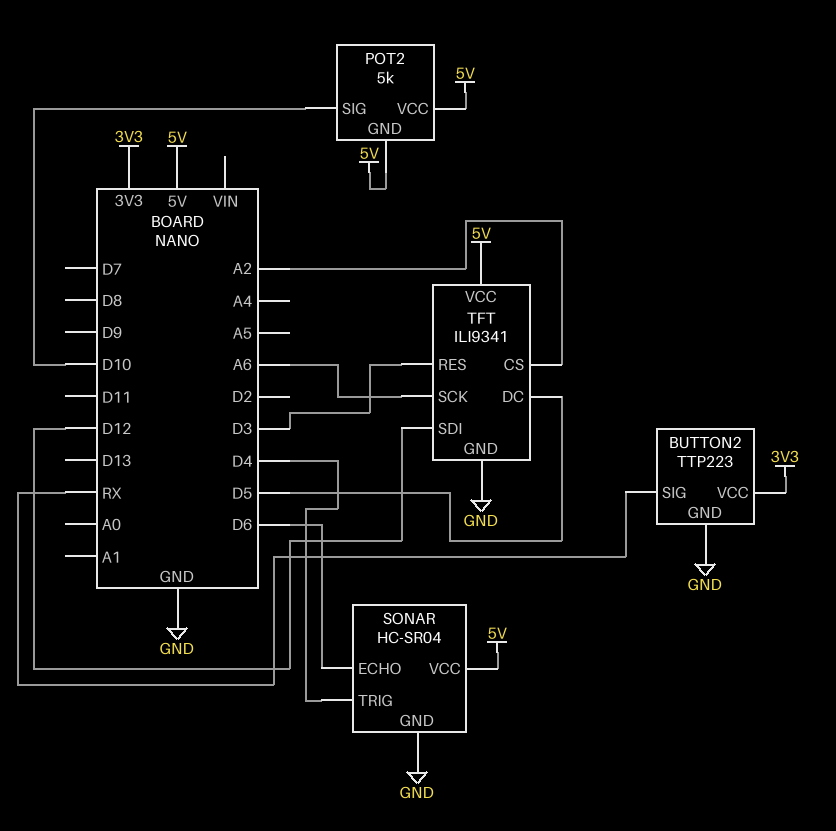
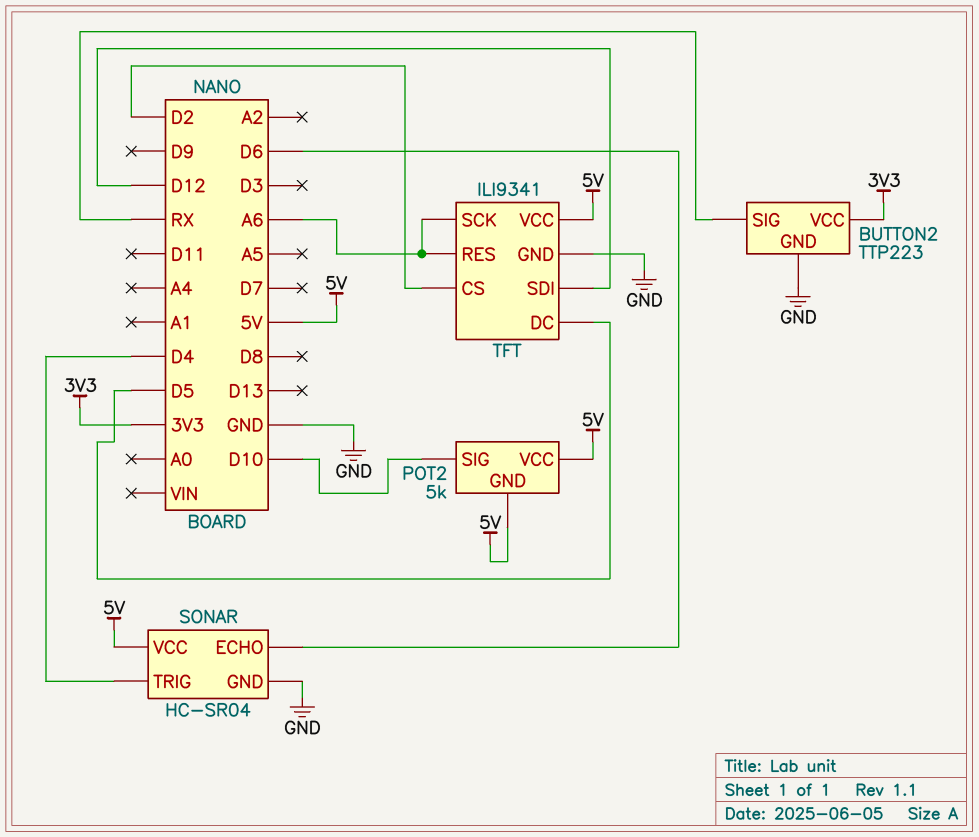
TFT pin CS: A2 -> D2
TFT pin RES: D3 -> A6

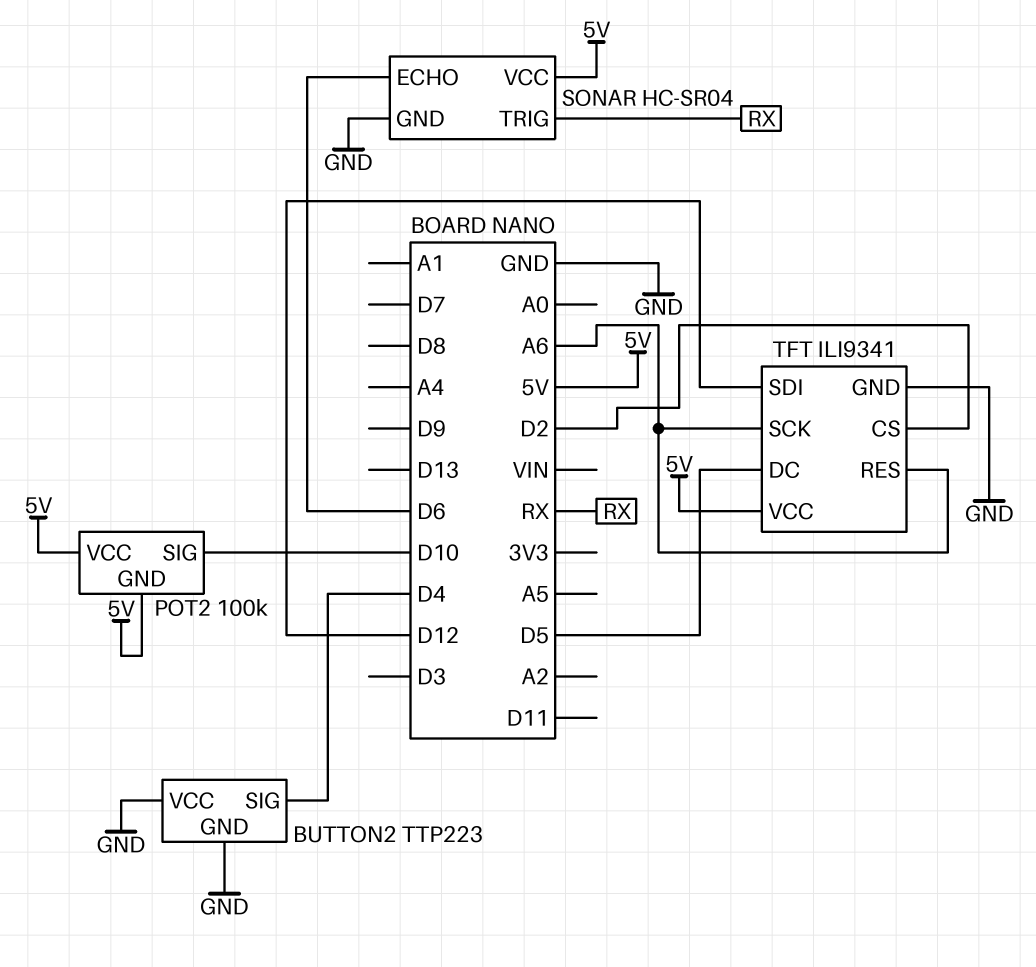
BUTTON2 pin SIG: RX -> D4
BUTTON2 pin VCC: 3V3 -> GND
POT2: 5k -> 100k
SONAR pin TRIG: D4 -> RX

